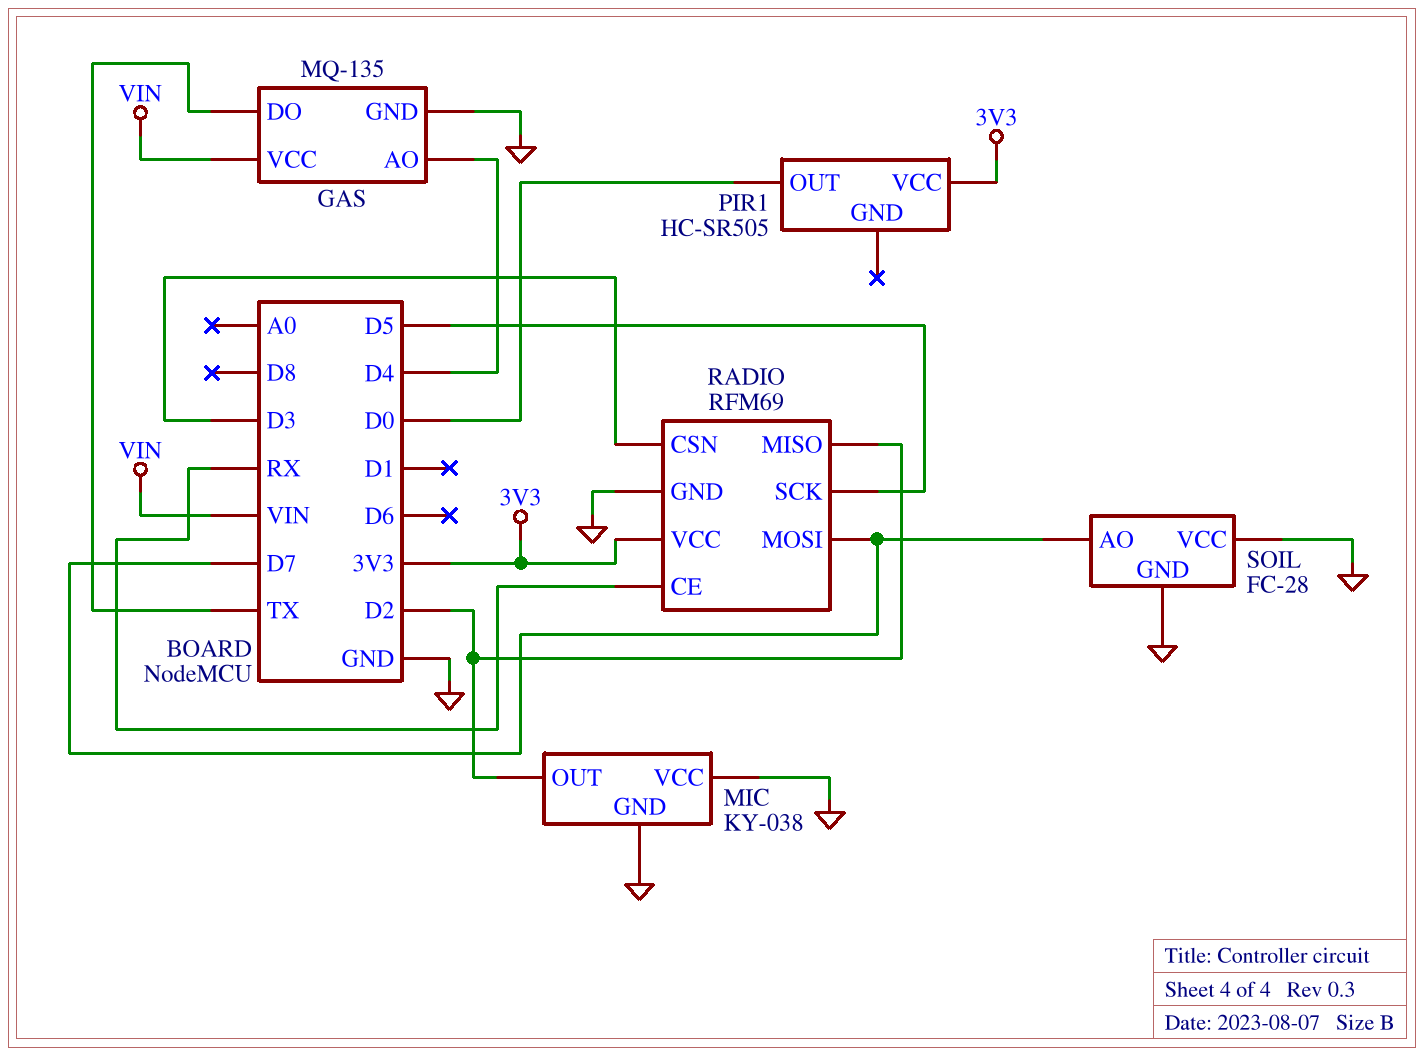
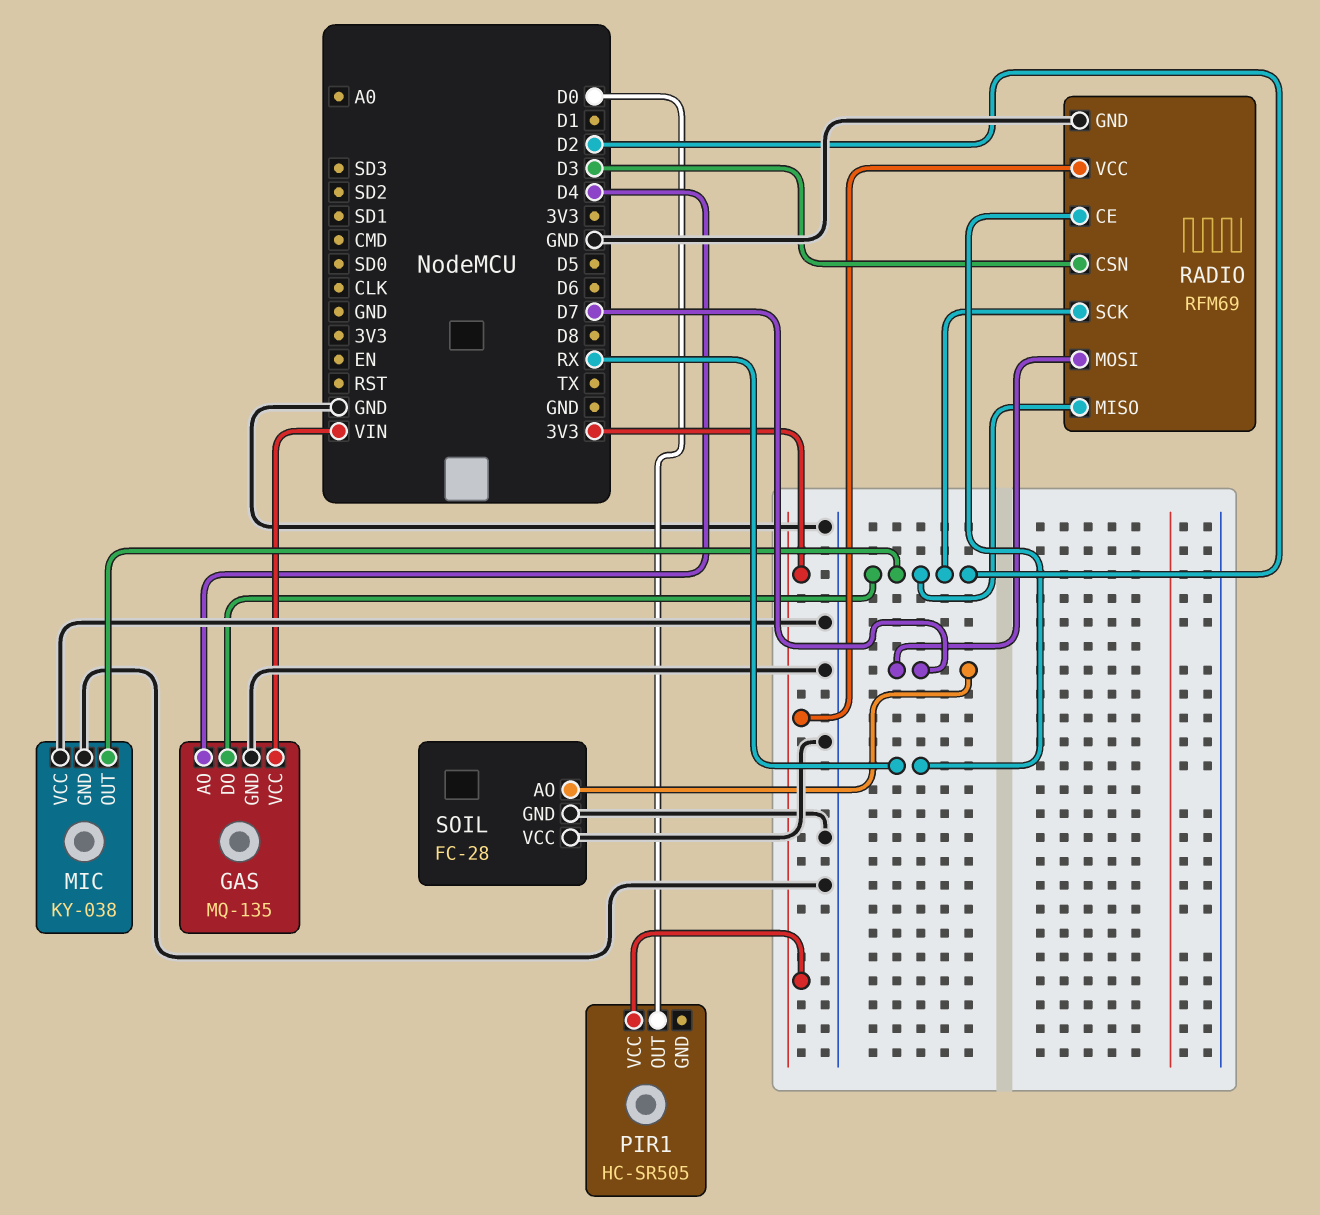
GAS pin DO: TX -> D2
RADIO pin SCK: D5 -> D2

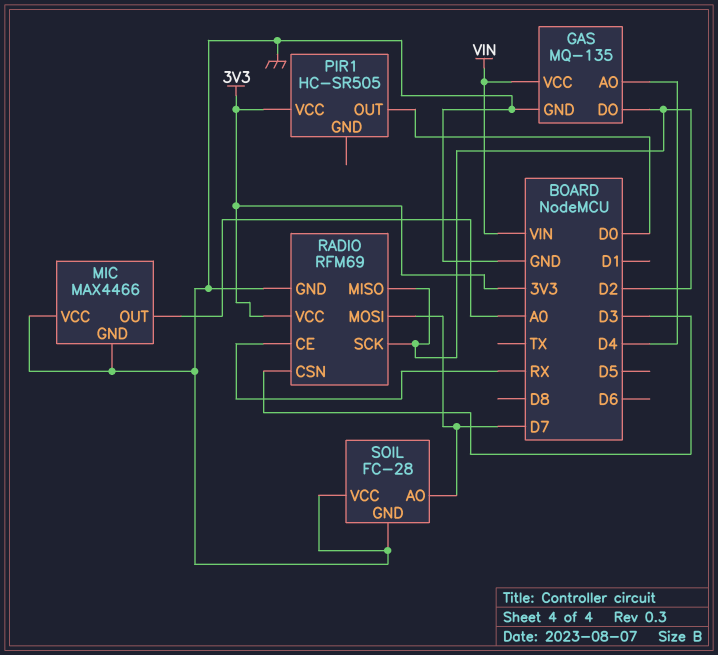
MIC: KY-038 -> MAX4466
MIC pin OUT: D2 -> A0

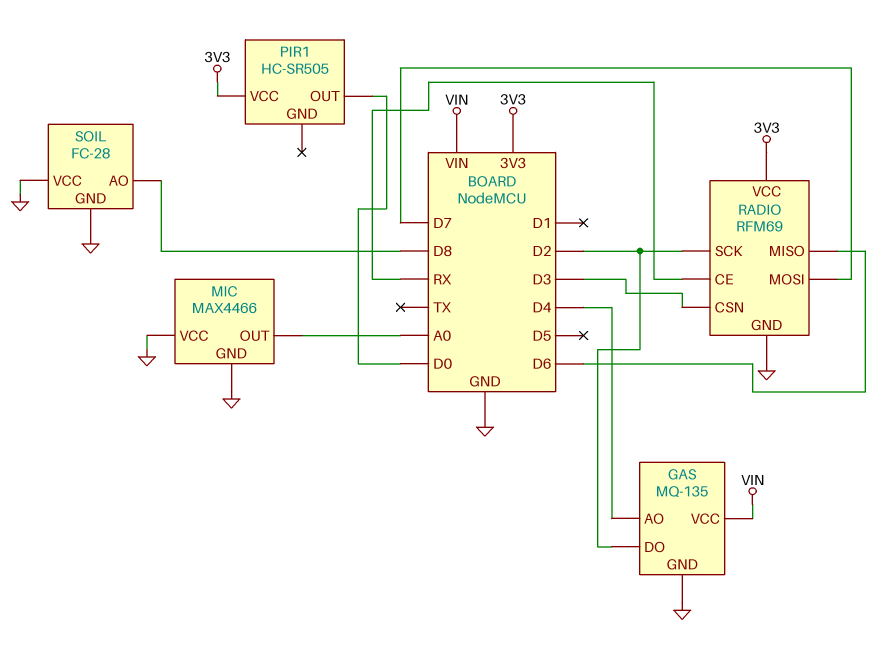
RADIO pin MISO: D2 -> D6
SOIL pin AO: D7 -> D8

